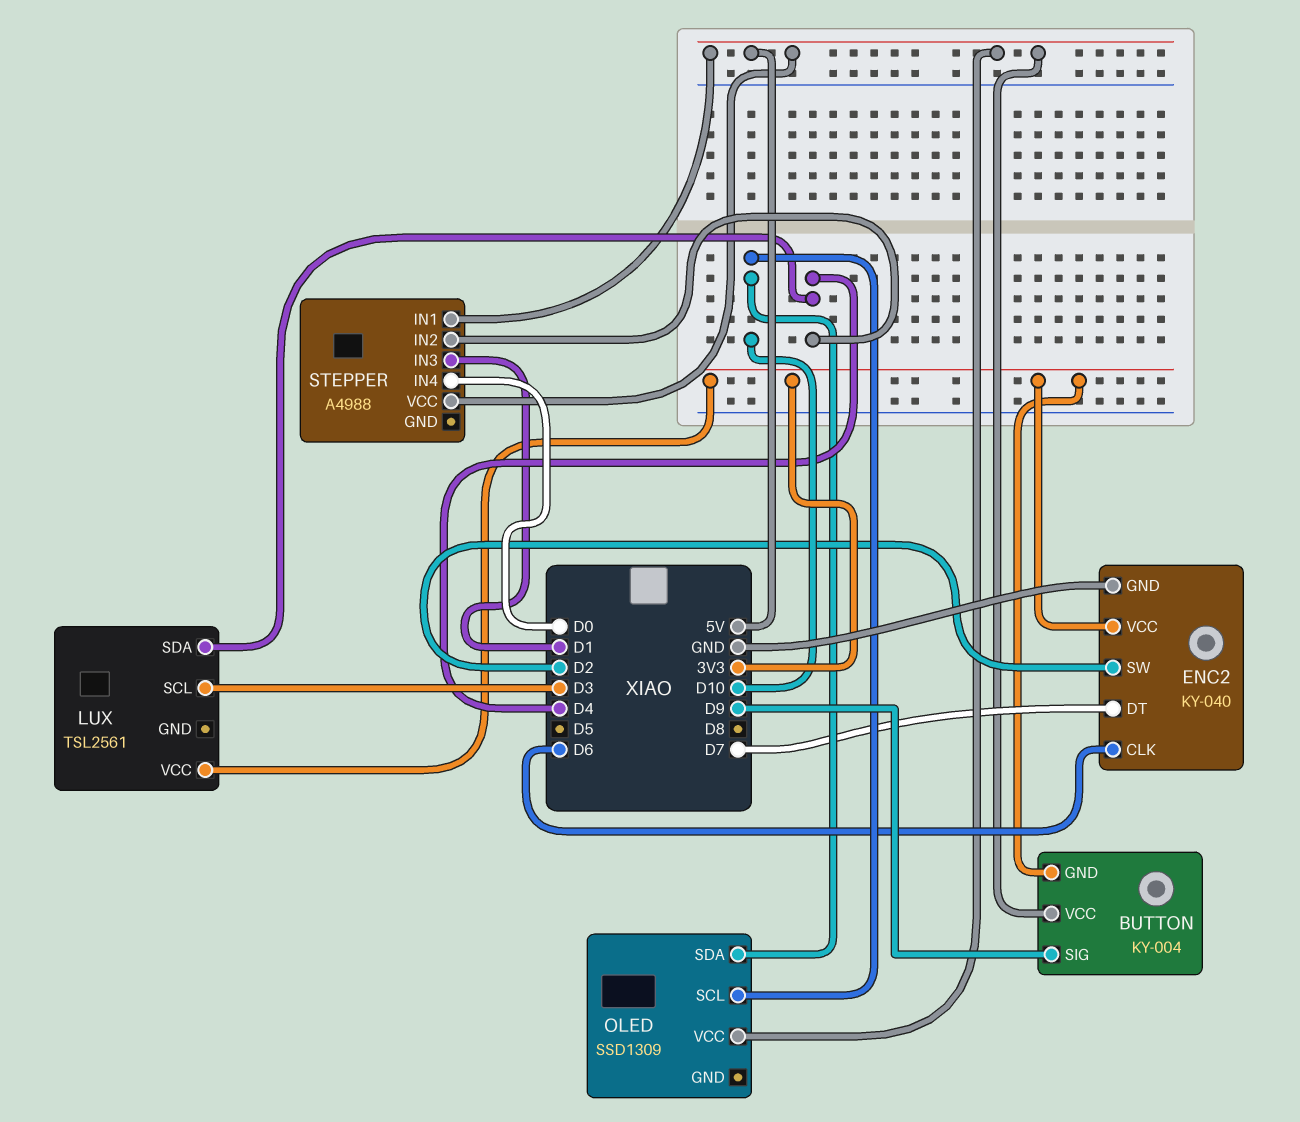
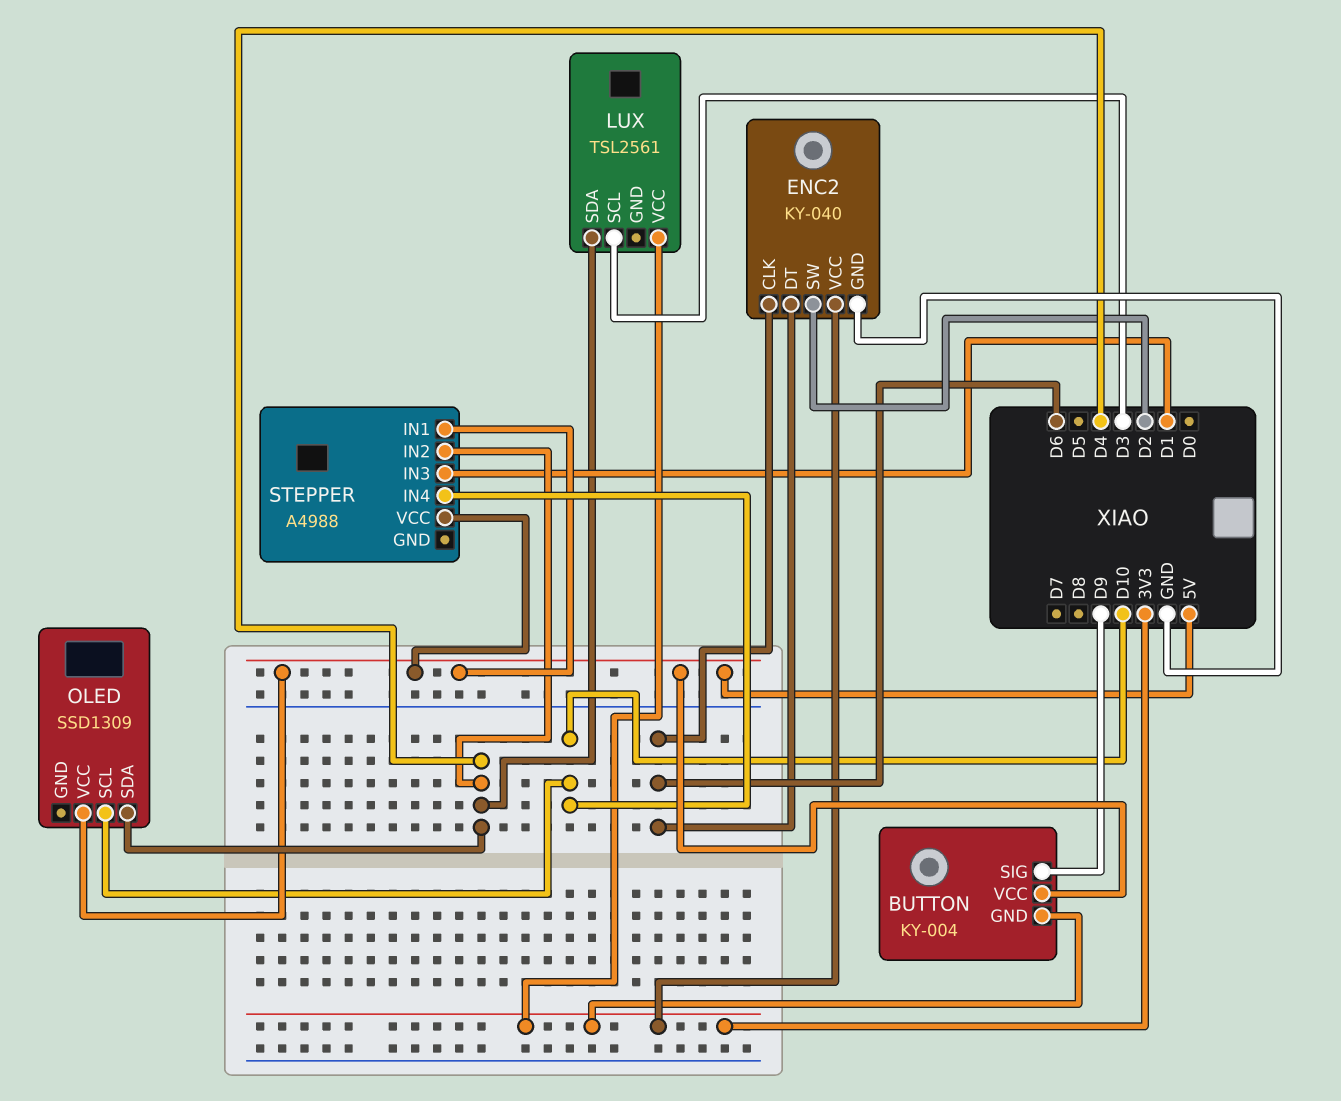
ENC2 pin DT: D7 -> D6
OLED pin SDA: D10 -> D4
STEPPER pin IN4: D0 -> D10

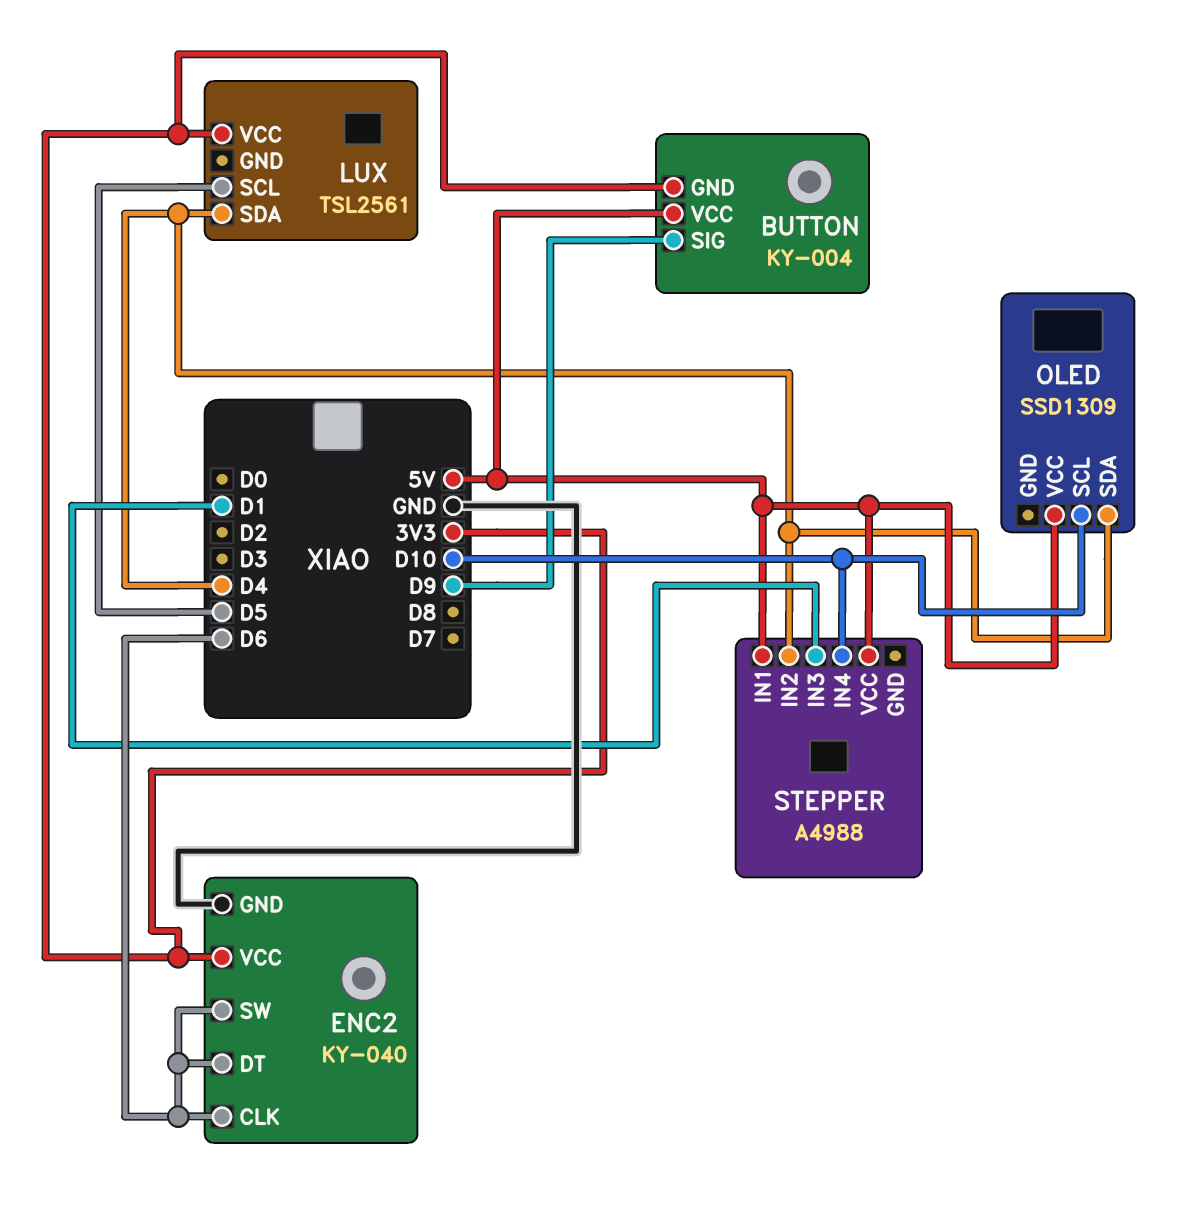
ENC2 pin SW: D2 -> D6
LUX pin SCL: D3 -> D5

